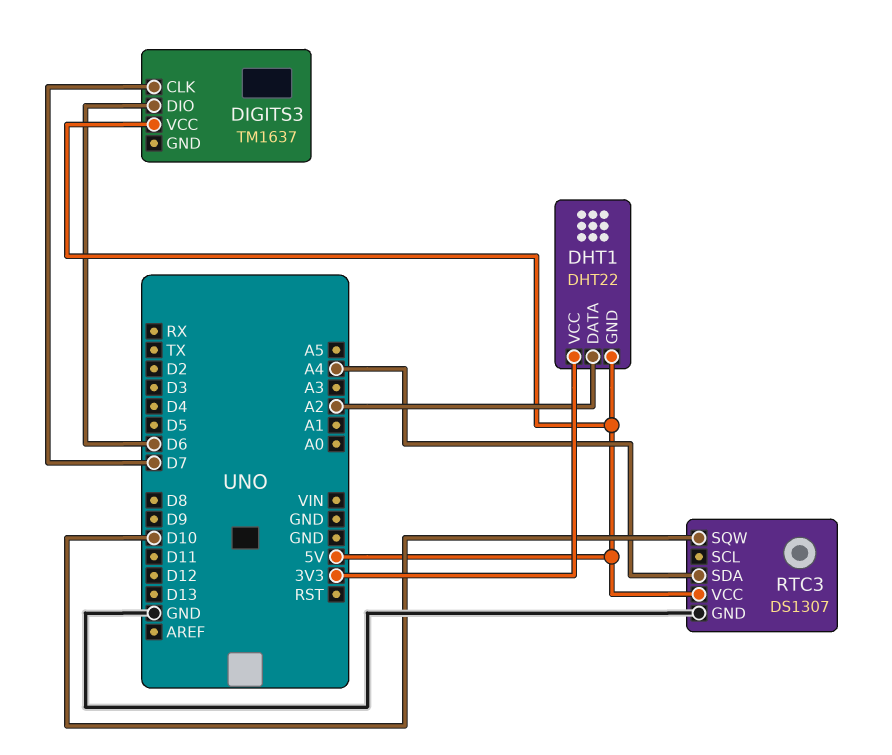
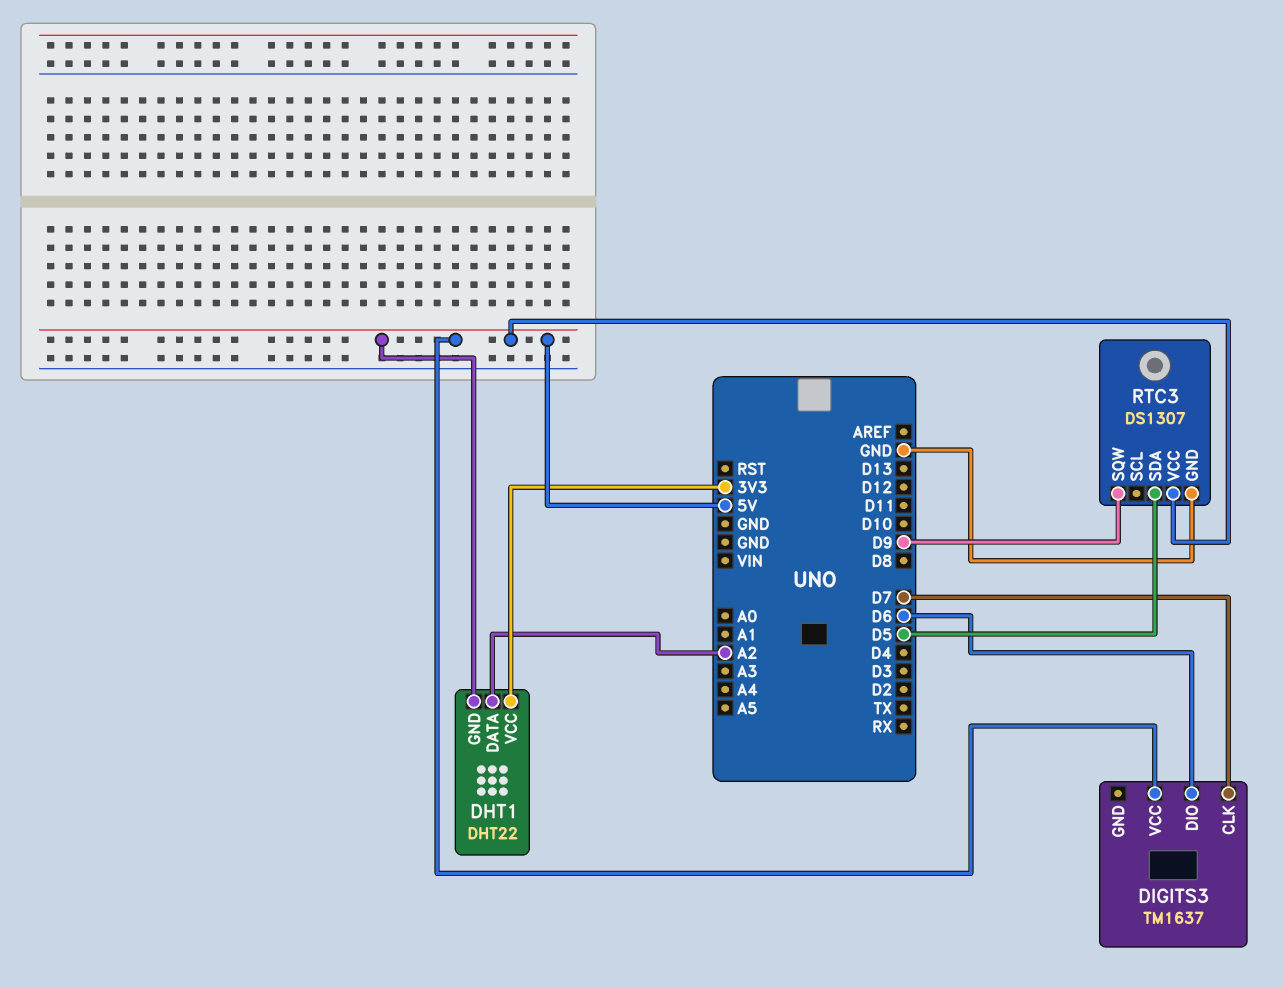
RTC3 pin SDA: A4 -> D5
RTC3 pin SQW: D10 -> D9

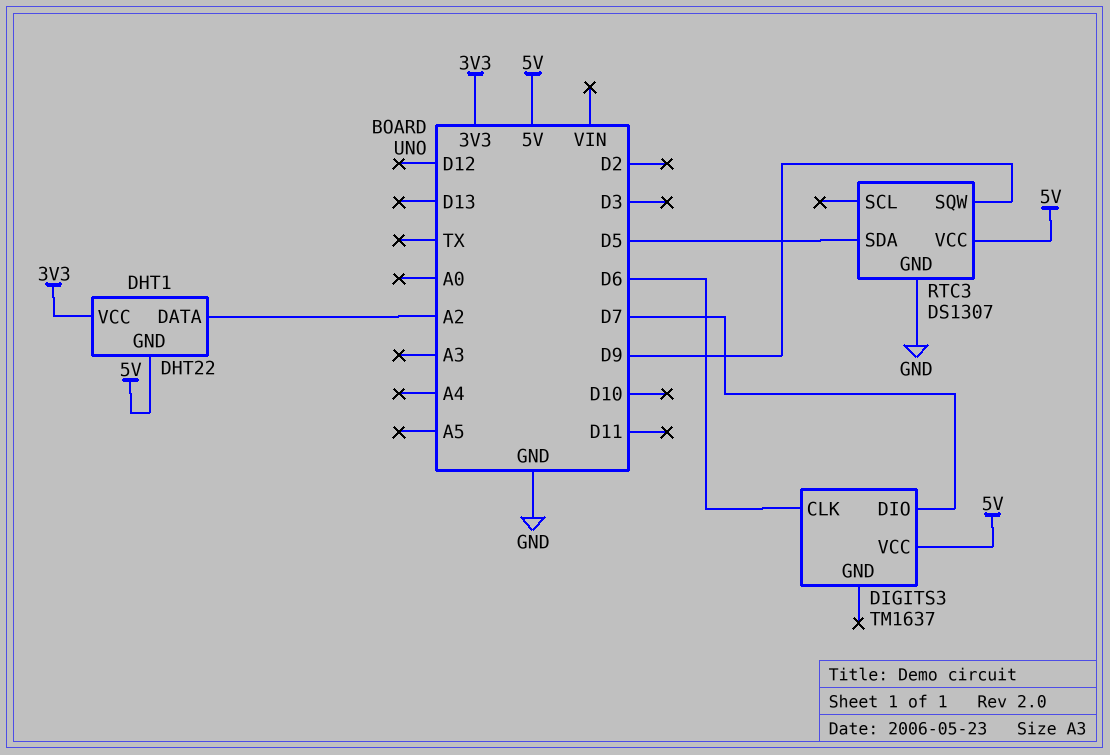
DIGITS3 pin CLK: D7 -> D6
DIGITS3 pin DIO: D6 -> D7

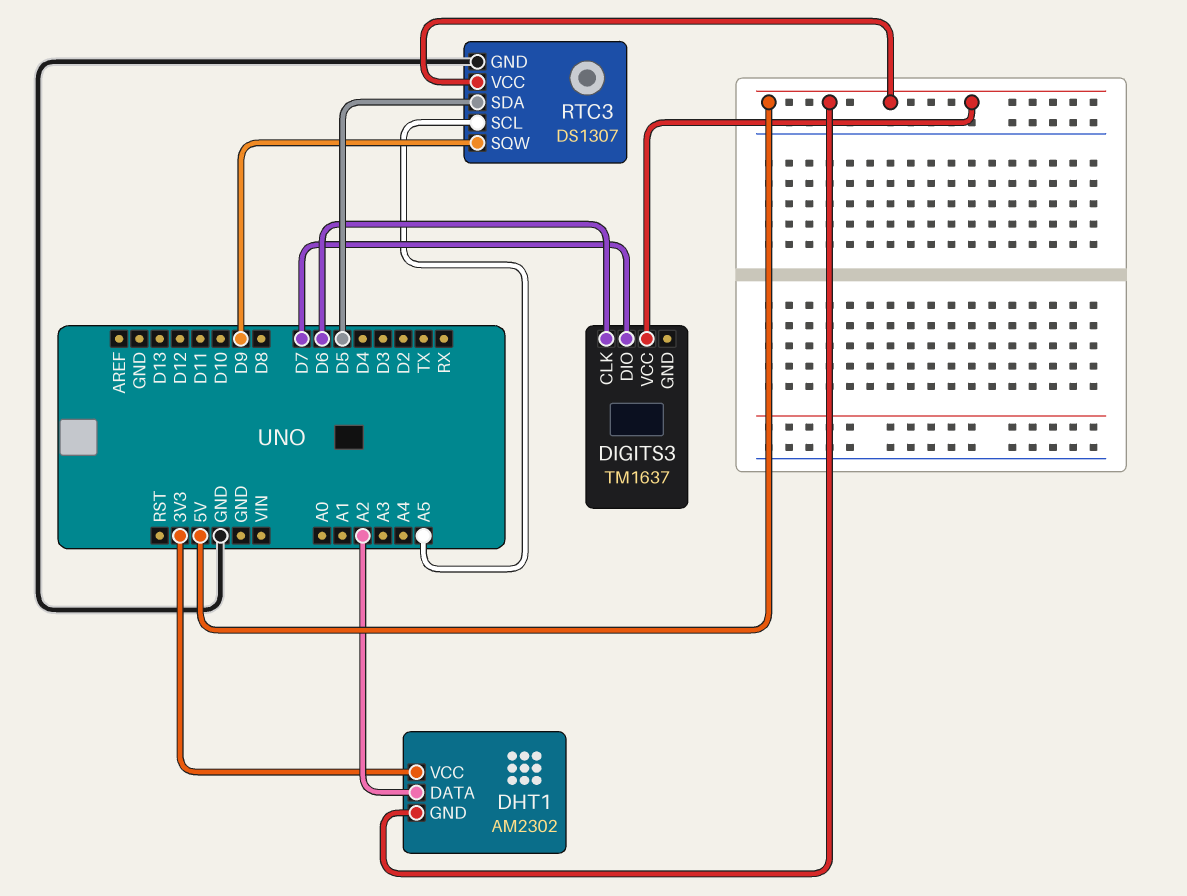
DHT1: DHT22 -> AM2302
RTC3 pin SCL: none -> A5

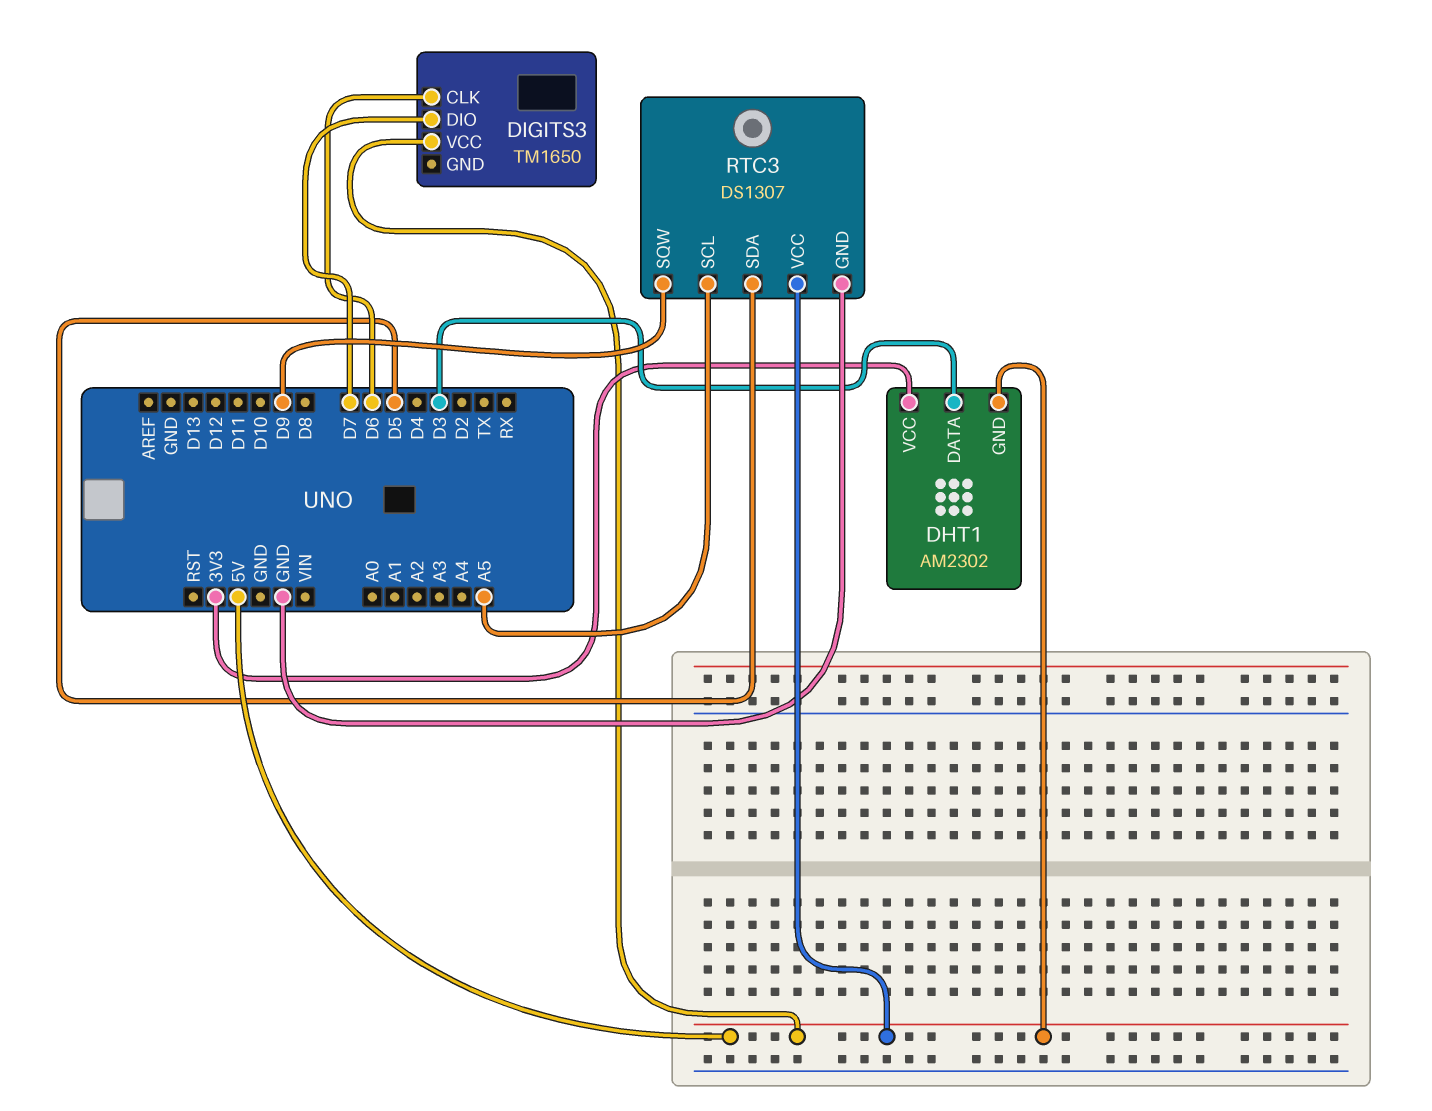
DHT1 pin DATA: A2 -> D3
DIGITS3: TM1637 -> TM1650

